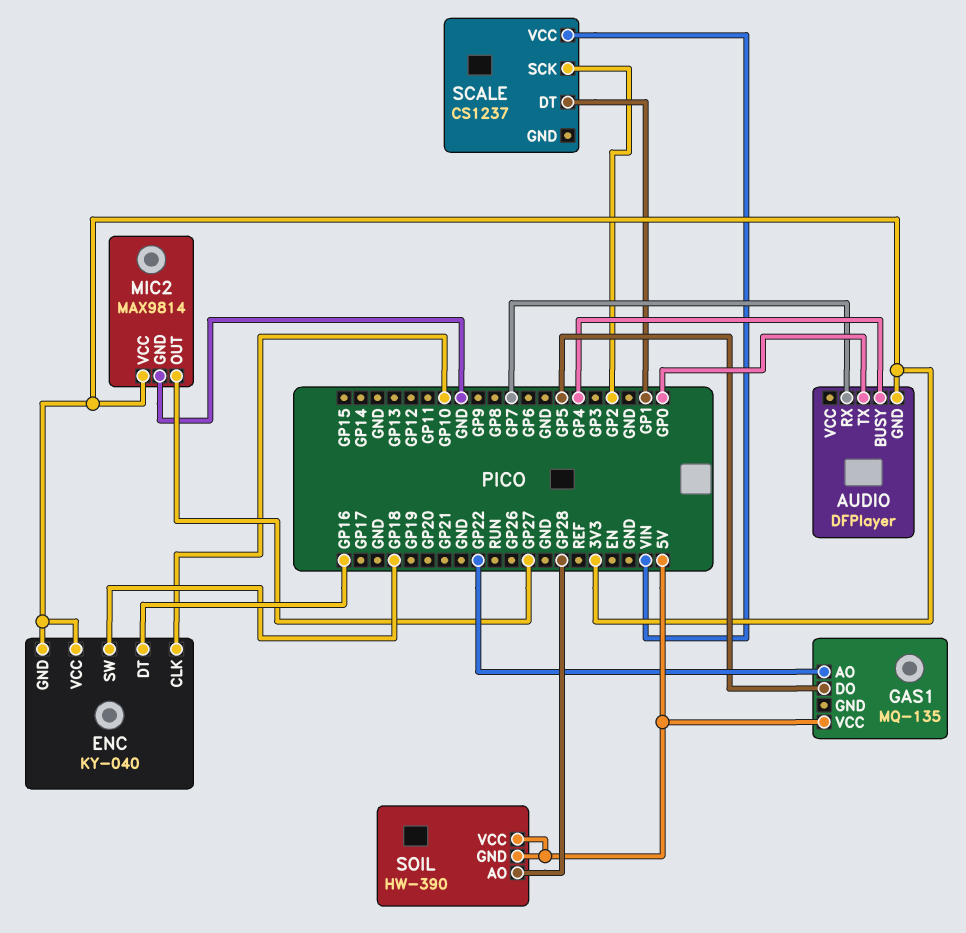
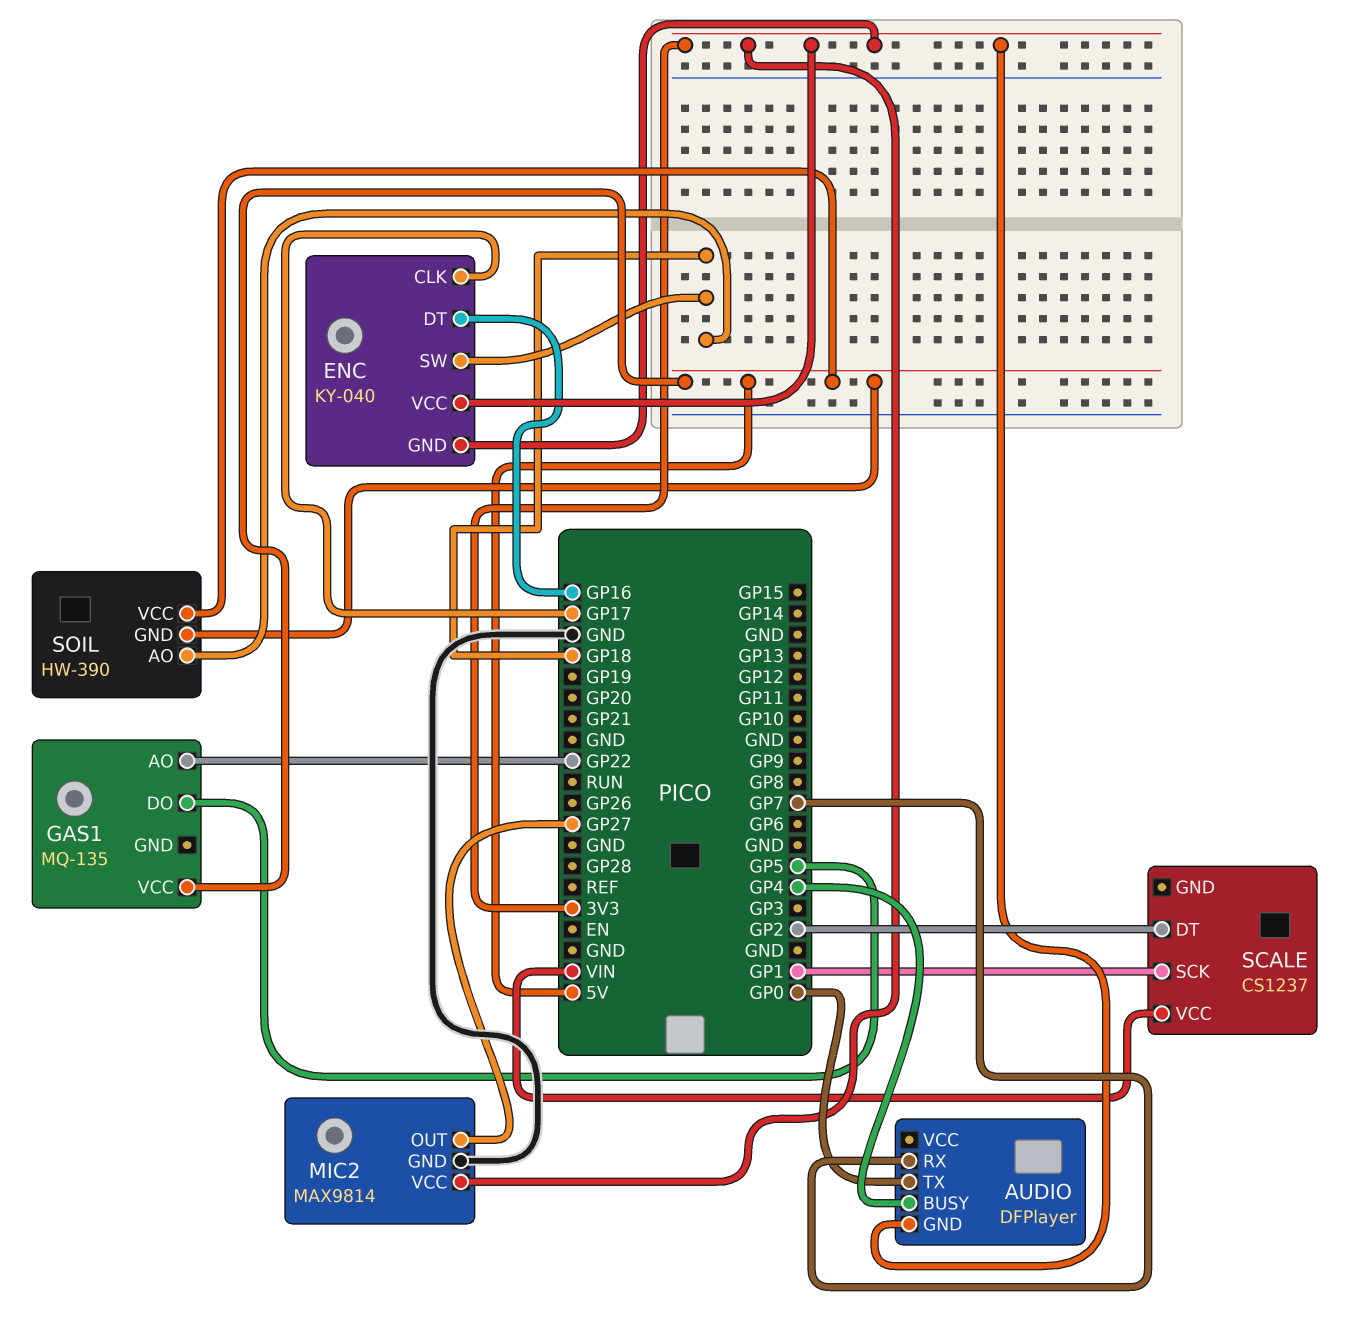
ENC pin CLK: GP10 -> GP17
SCALE pin DT: GP1 -> GP2
SCALE pin SCK: GP2 -> GP1
SOIL pin AO: GP28 -> GP18

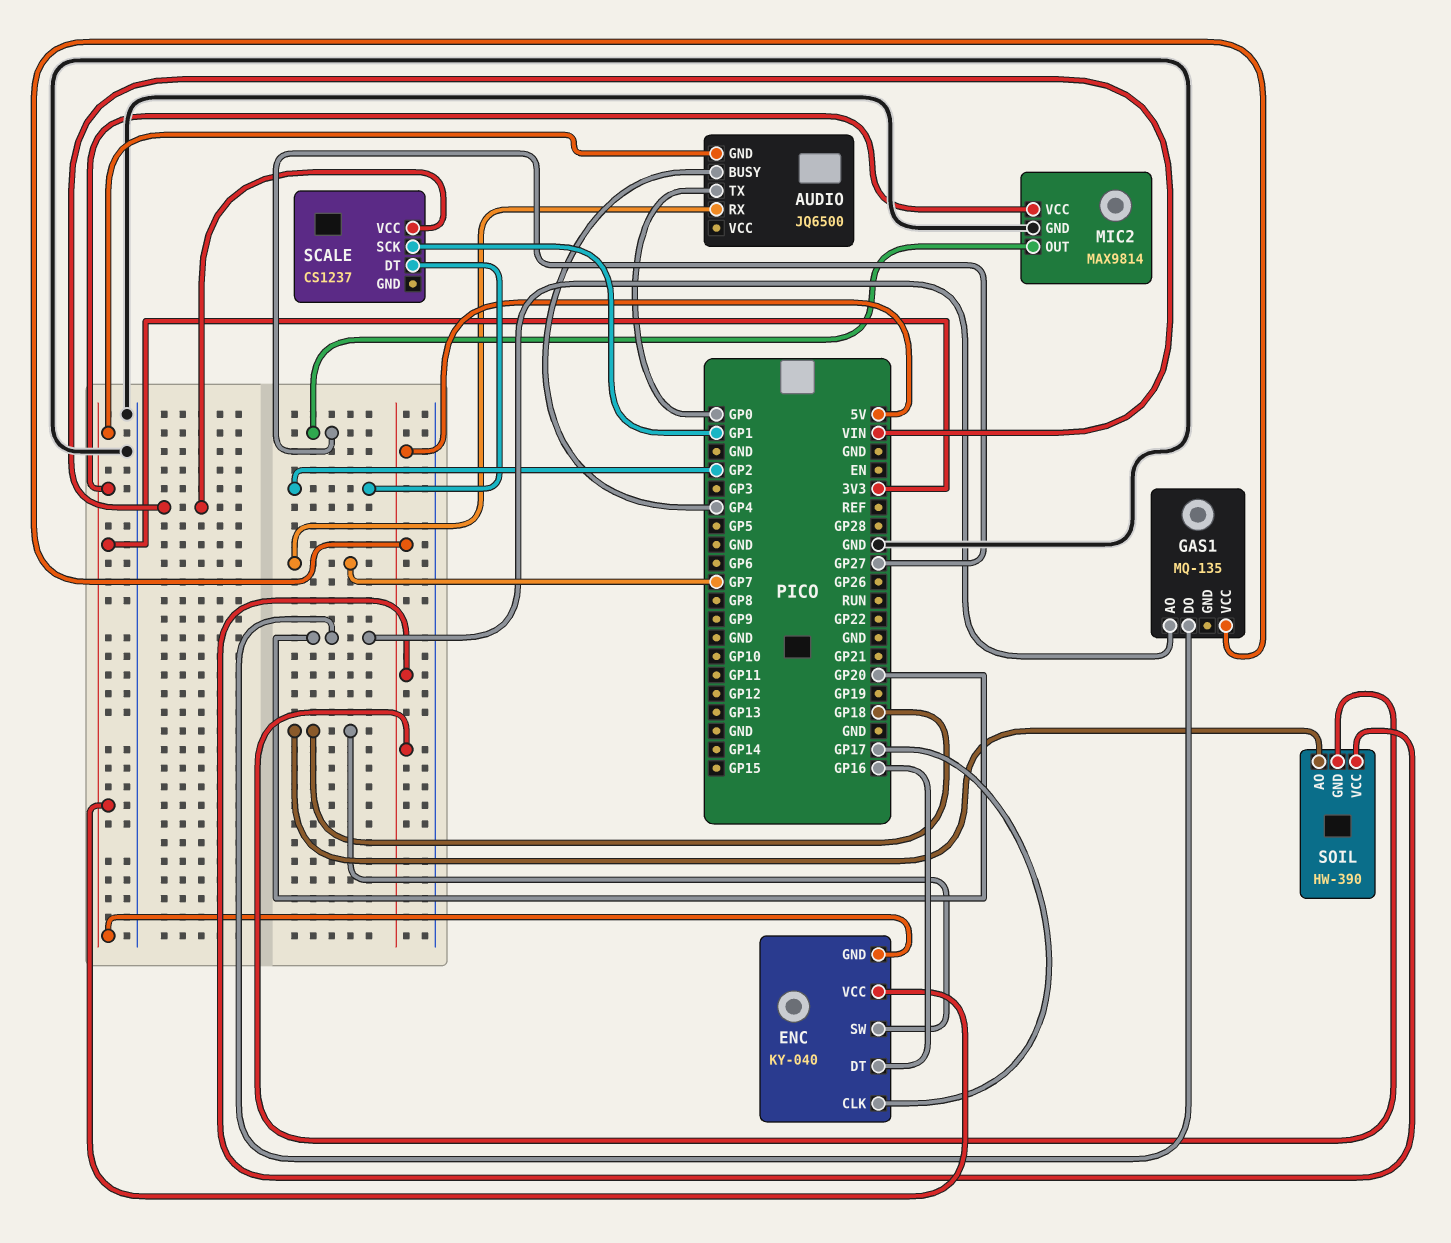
AUDIO: DFPlayer -> JQ6500
GAS1 pin AO: GP22 -> GP20
GAS1 pin DO: GP5 -> GP20

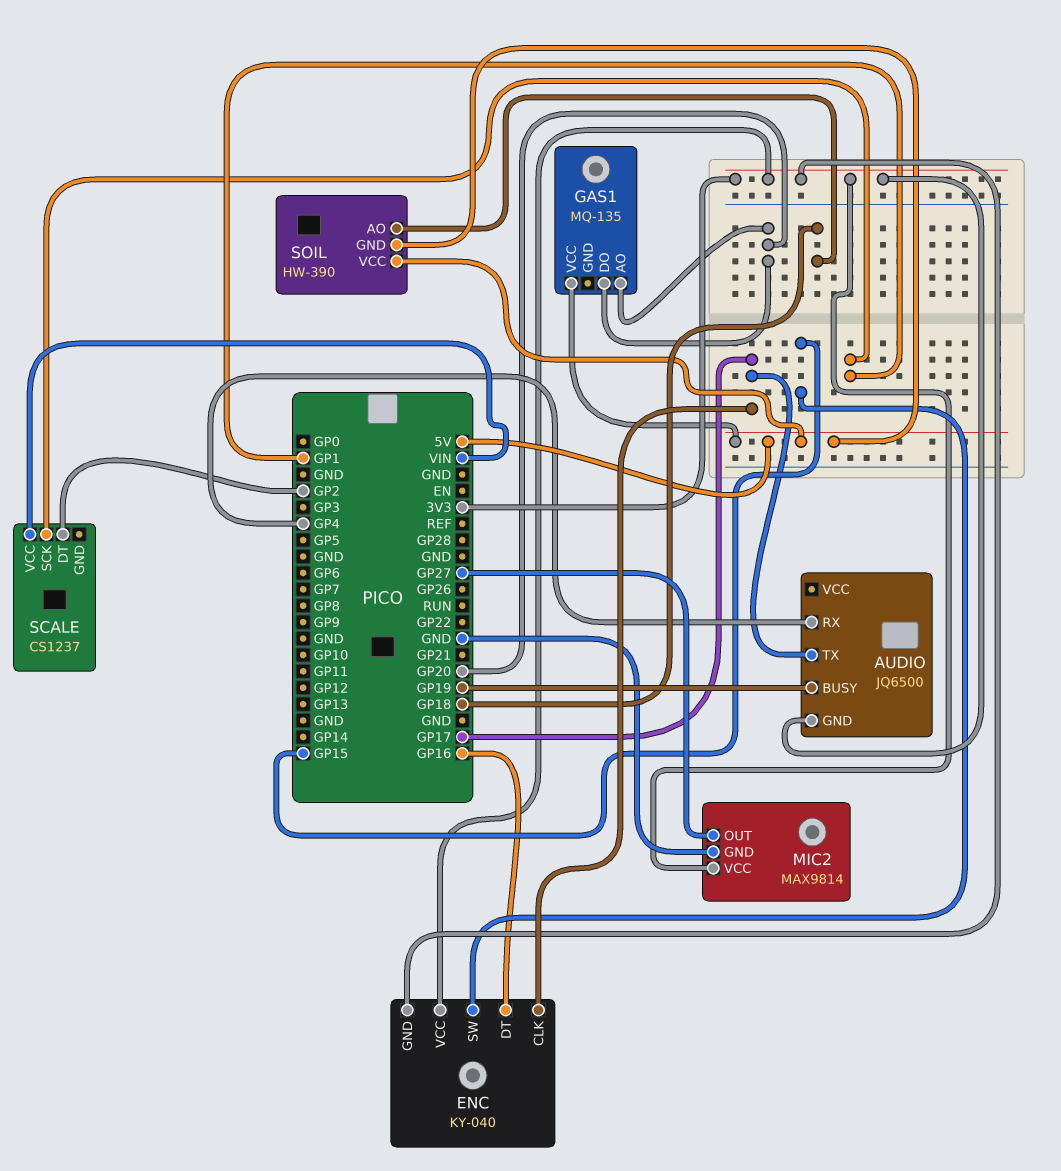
AUDIO pin BUSY: GP4 -> GP19
AUDIO pin RX: GP7 -> GP4
AUDIO pin TX: GP0 -> GP17
ENC pin SW: GP18 -> GP15

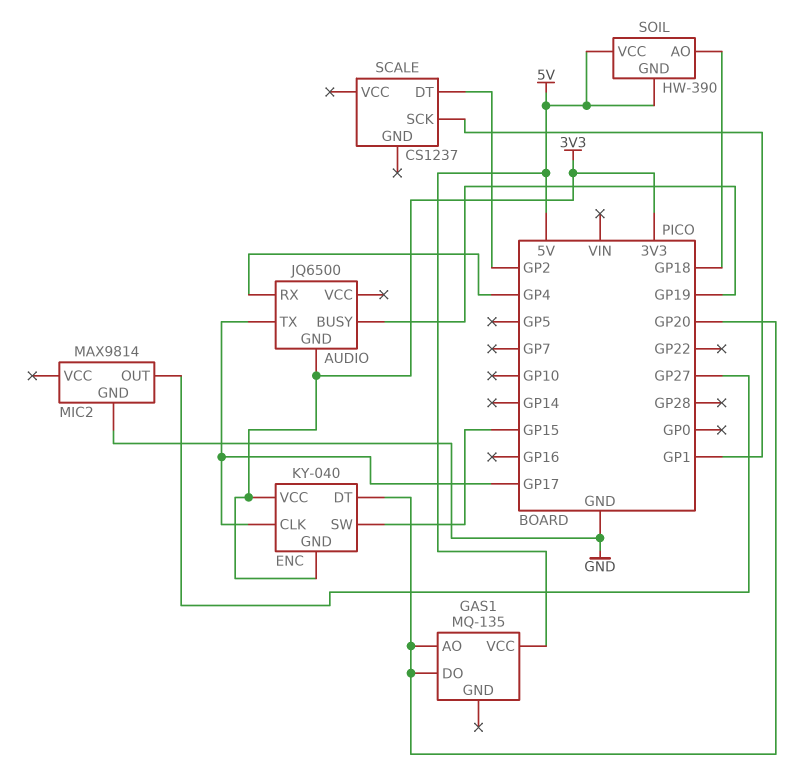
ENC pin DT: GP16 -> GP20
MIC2 pin VCC: 3V3 -> none
SCALE pin VCC: VIN -> none

